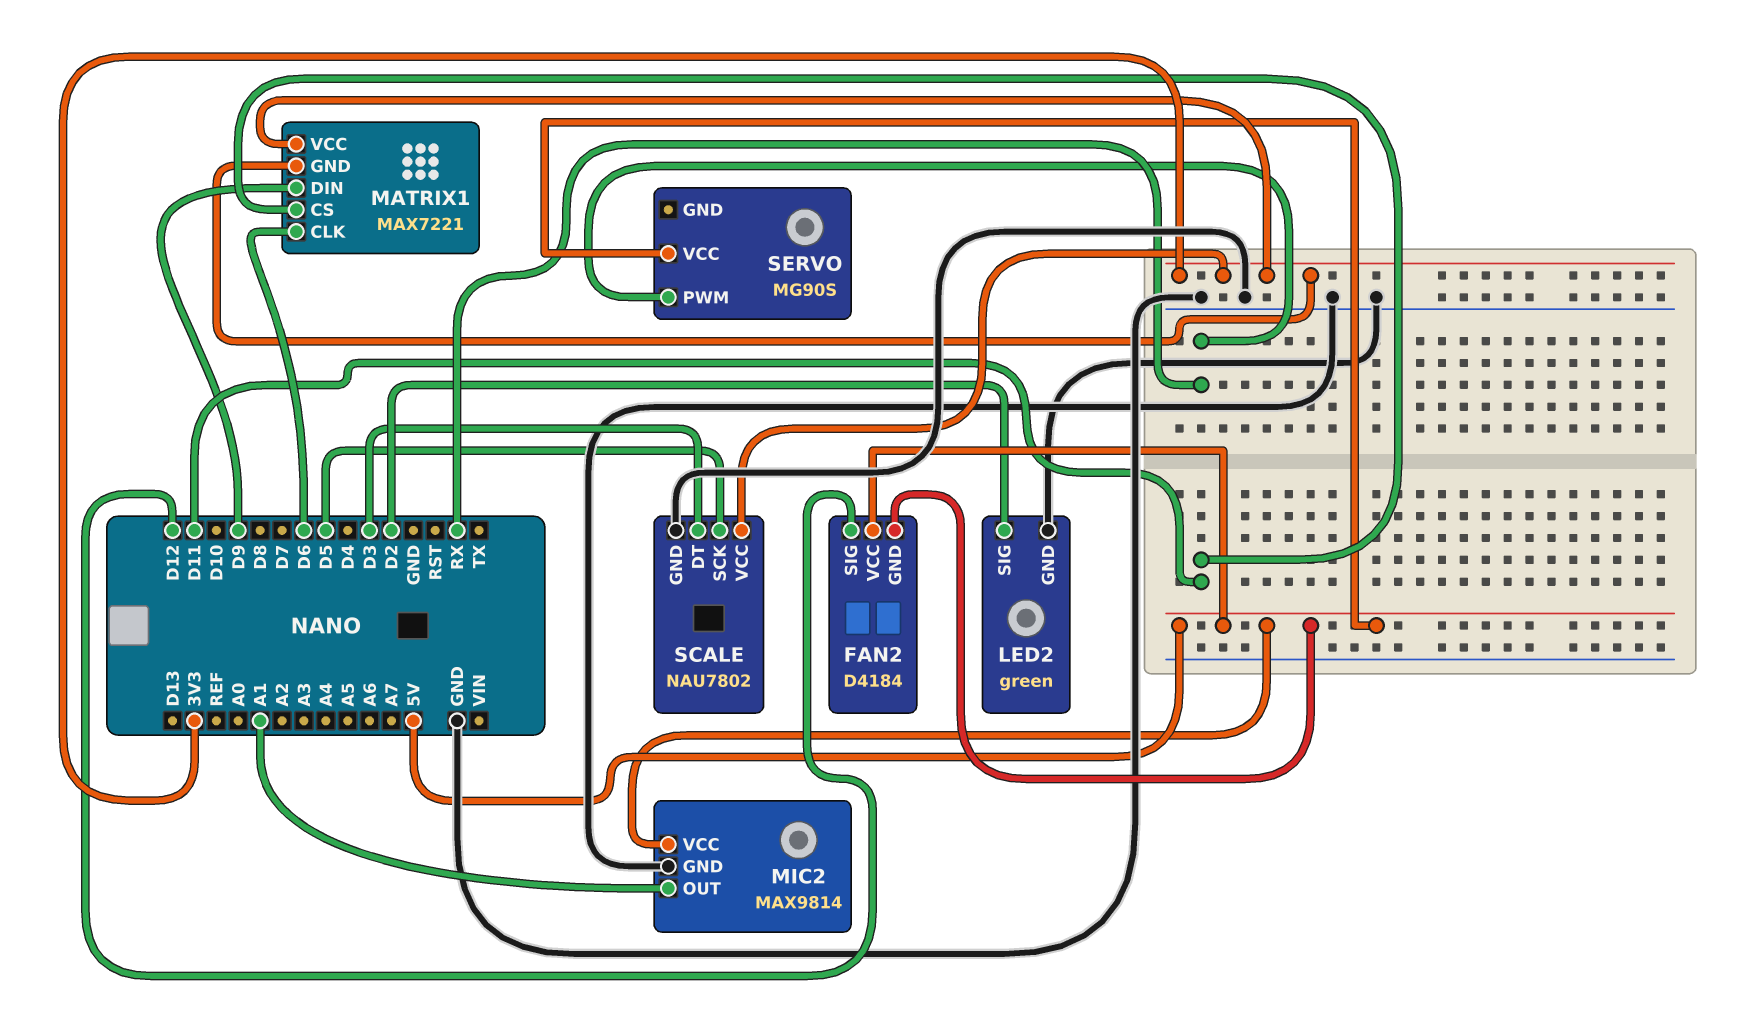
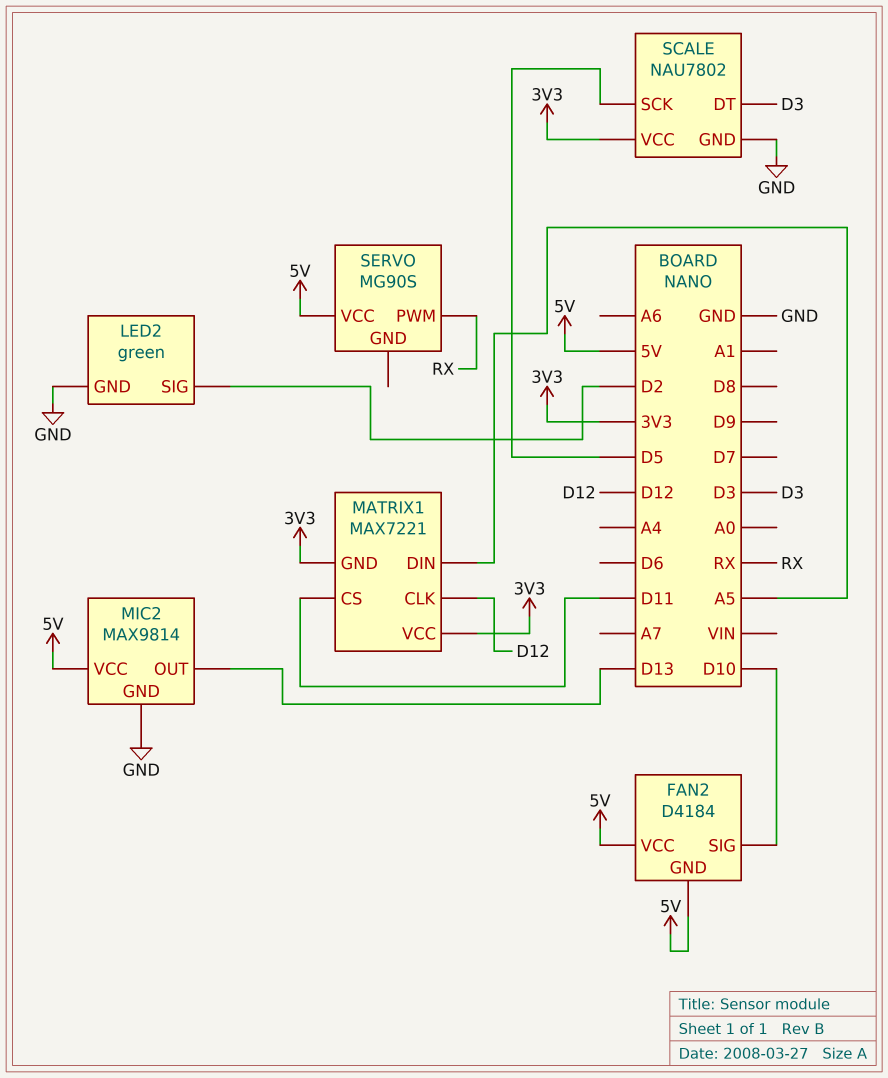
FAN2 pin SIG: D12 -> D10
MATRIX1 pin CLK: D6 -> D12
MATRIX1 pin DIN: D9 -> A5
MIC2 pin OUT: A1 -> D13

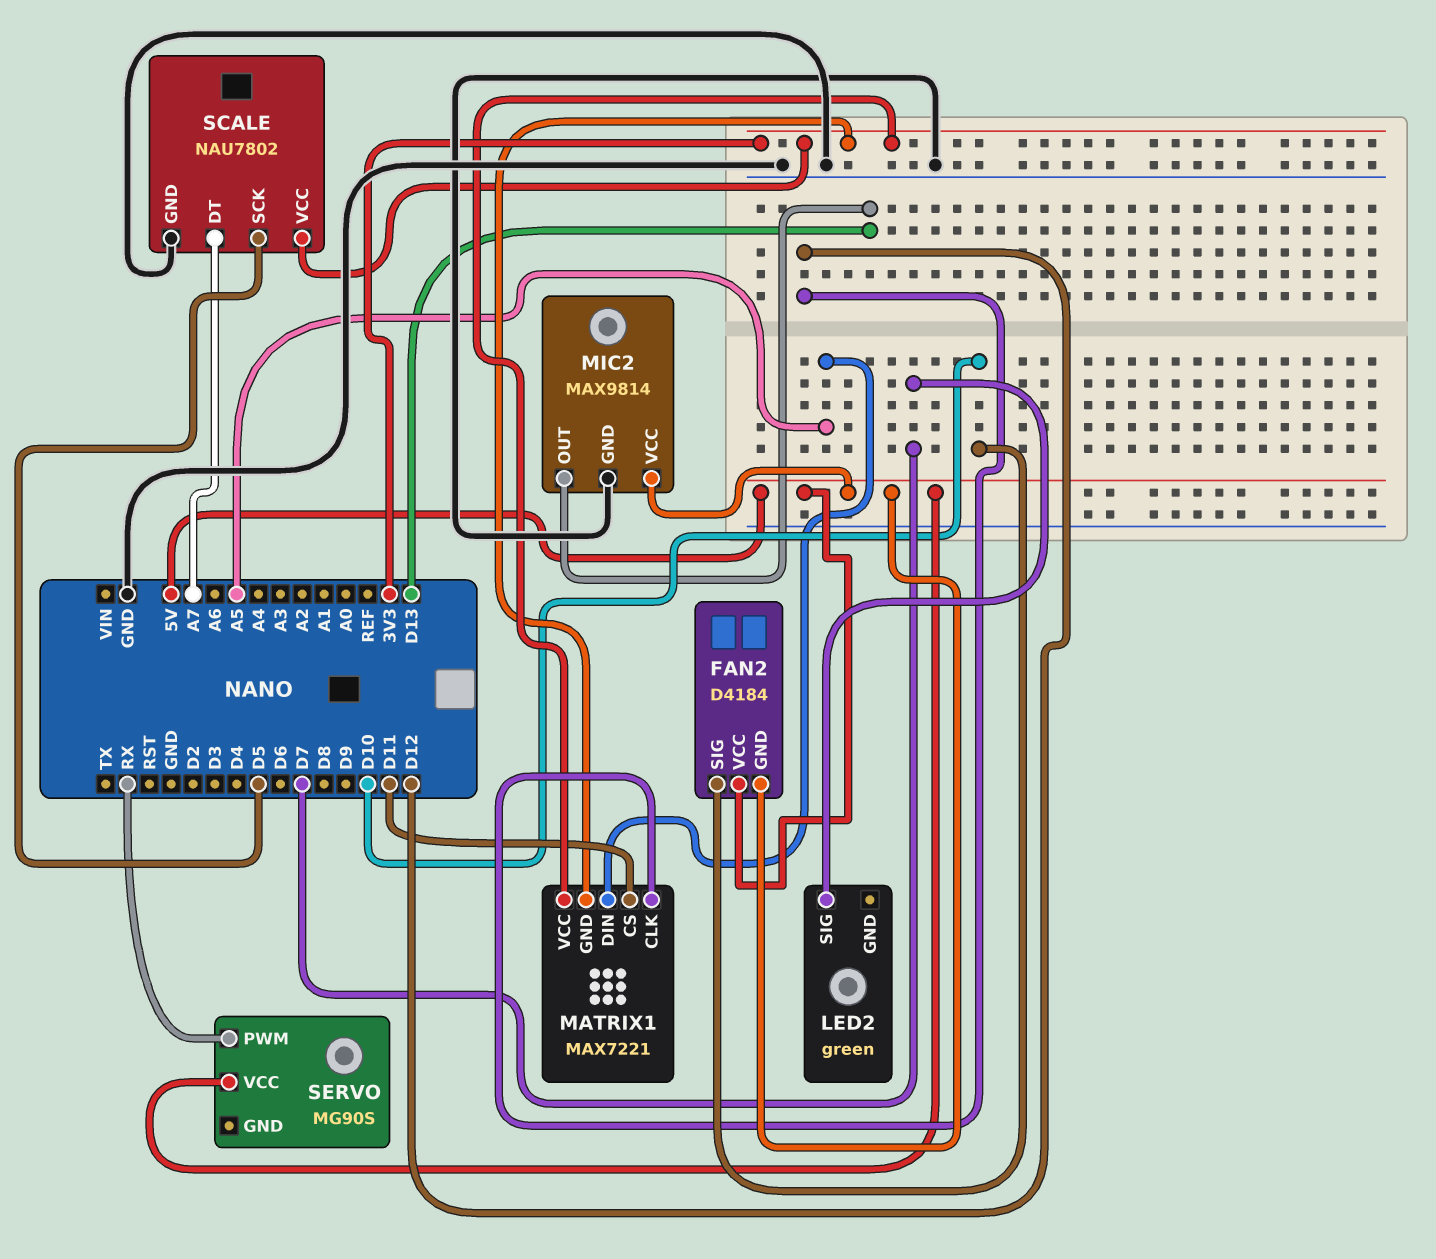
LED2 pin GND: GND -> none
LED2 pin SIG: D2 -> D7
SCALE pin DT: D3 -> A7

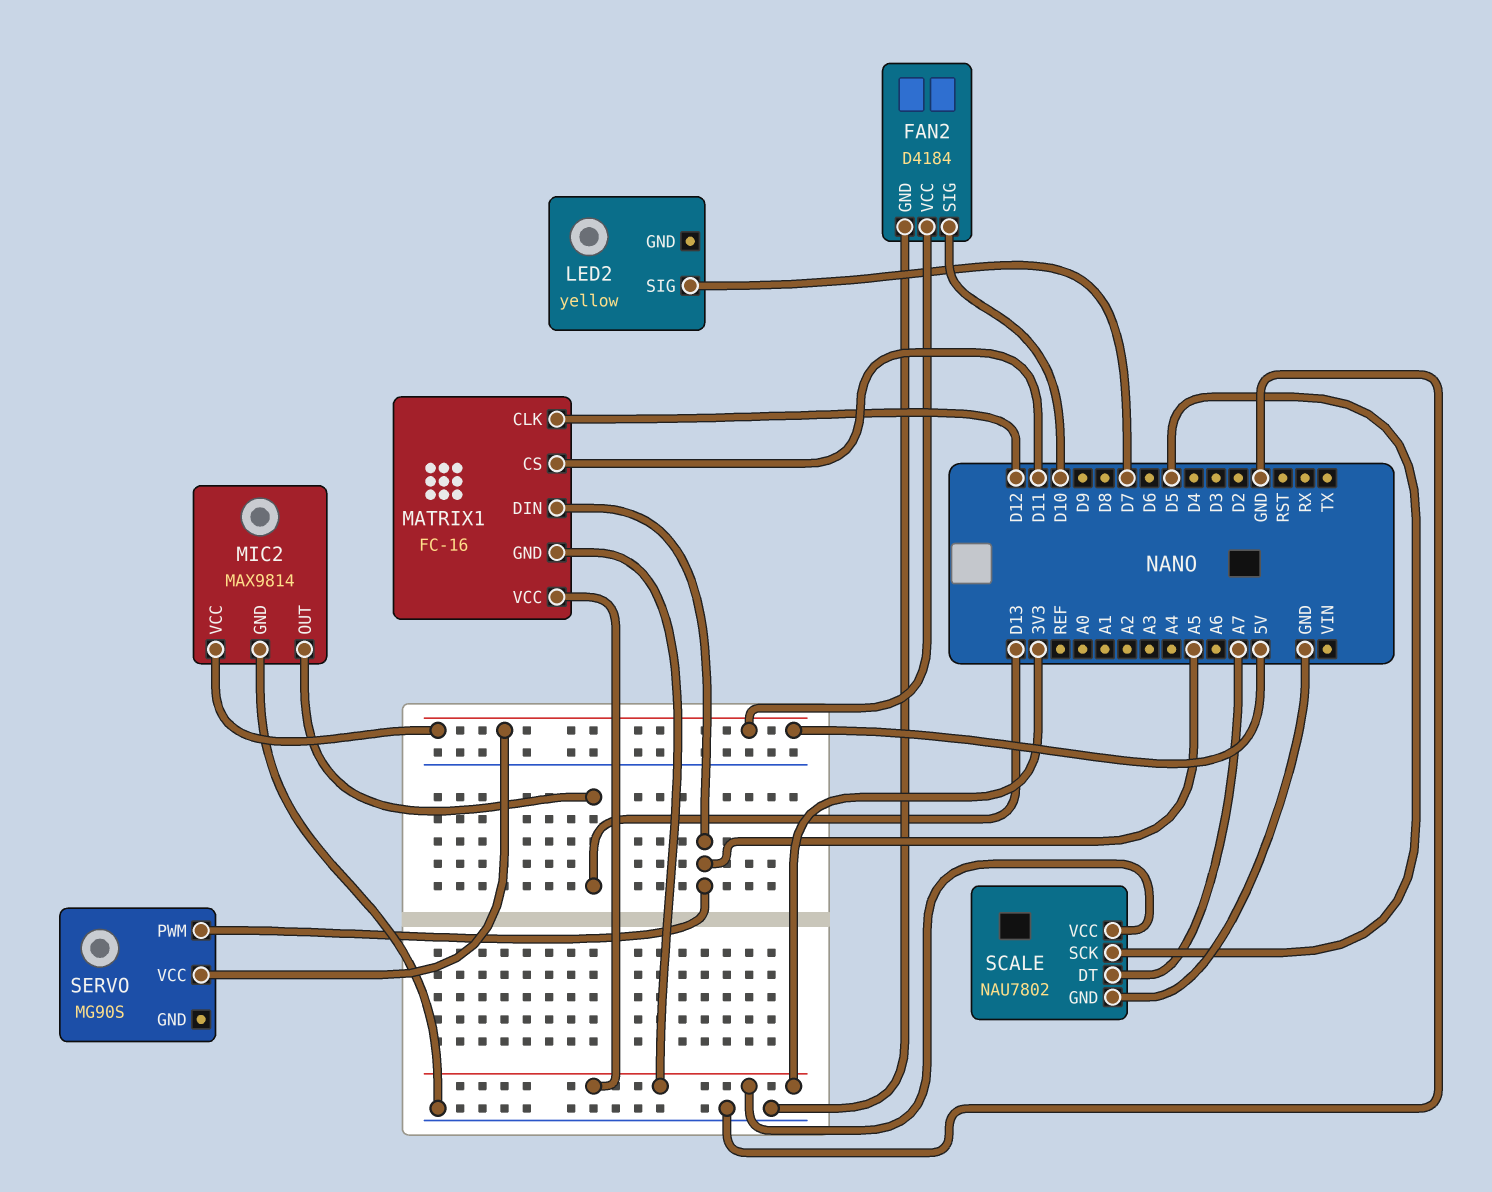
FAN2 pin GND: 5V -> GND
LED2: green -> yellow
MATRIX1: MAX7221 -> FC-16
SERVO pin PWM: RX -> A5

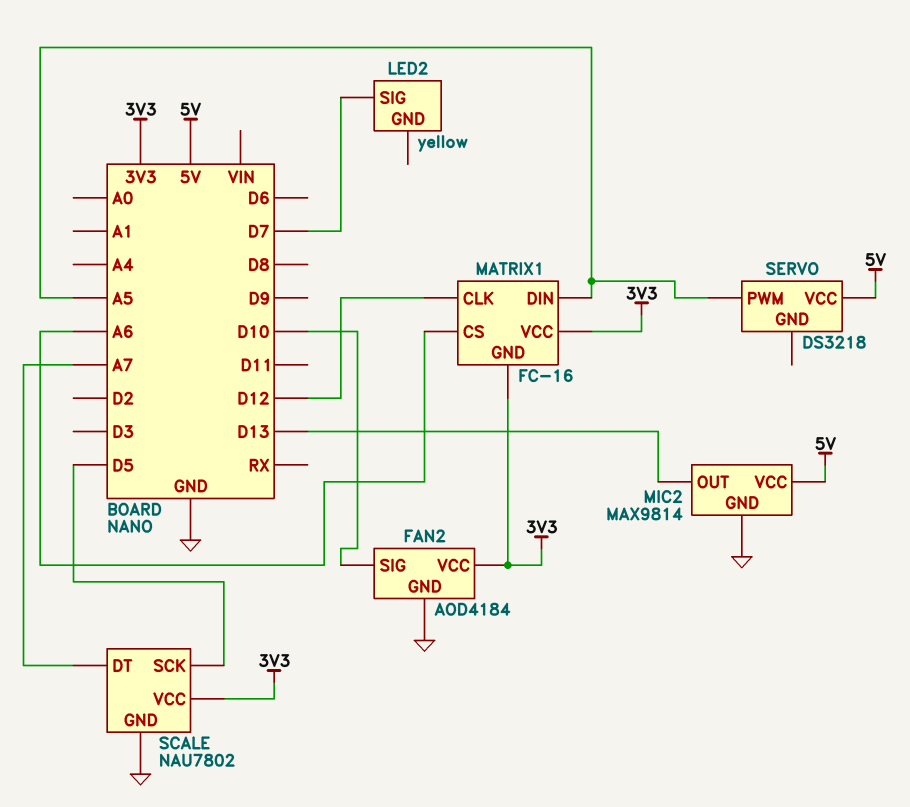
FAN2: D4184 -> AOD4184
FAN2 pin VCC: 5V -> 3V3
MATRIX1 pin CS: D11 -> A6
SERVO: MG90S -> DS3218

